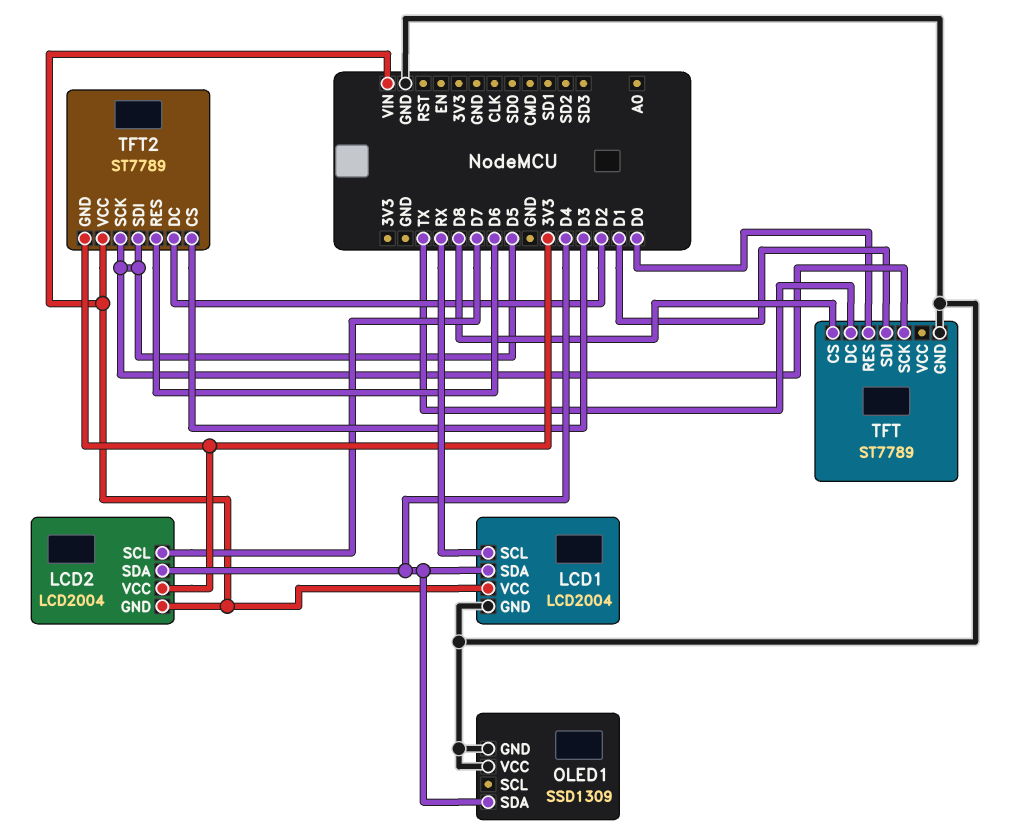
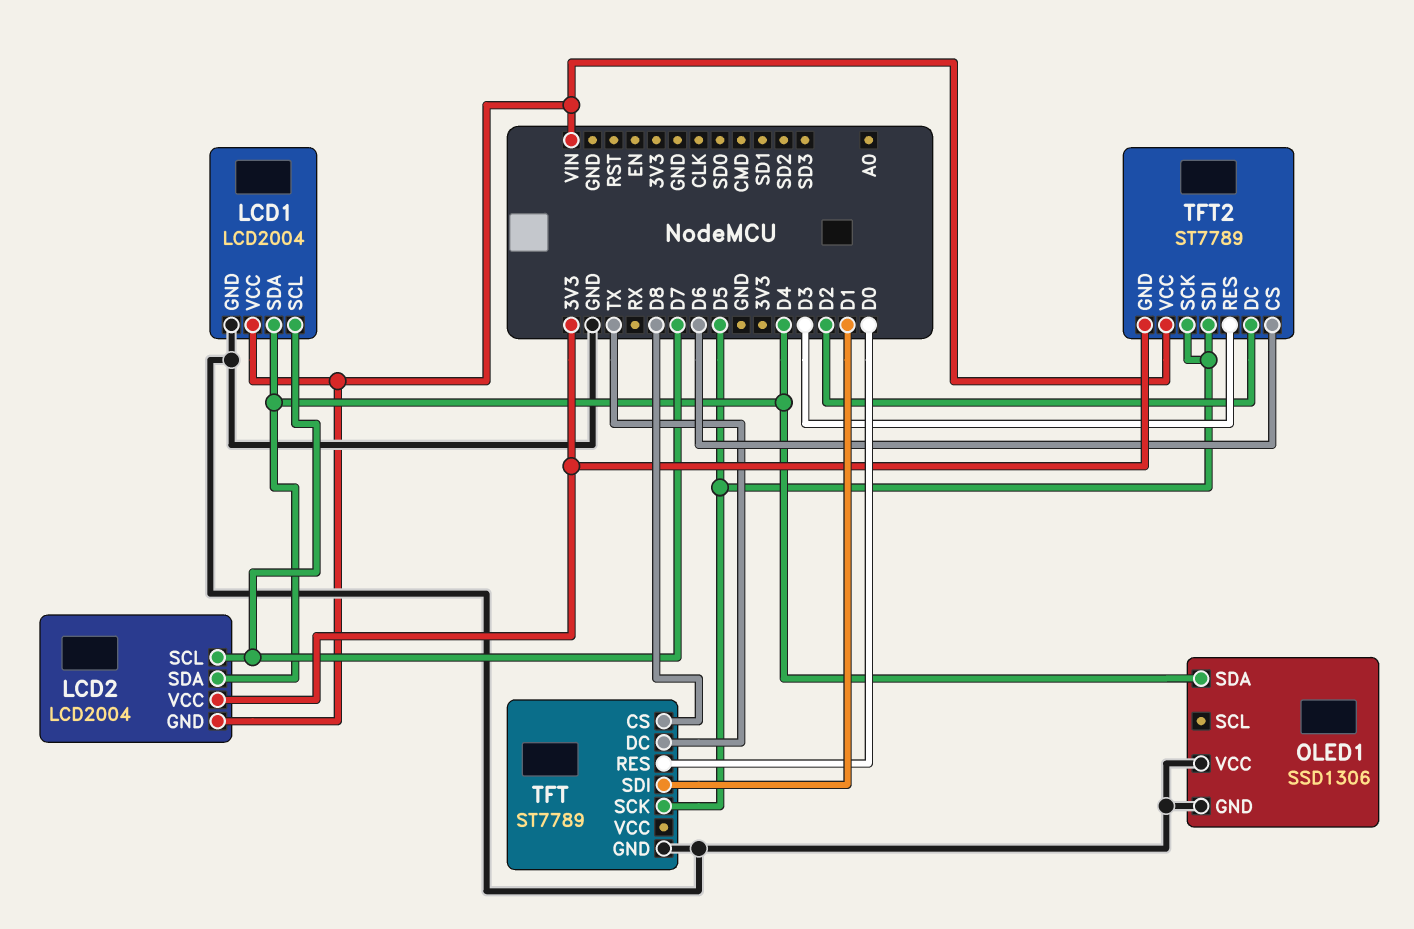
LCD1 pin SCL: RX -> D7
OLED1: SSD1309 -> SSD1306
TFT2 pin CS: D3 -> D6
TFT2 pin RES: D6 -> D3

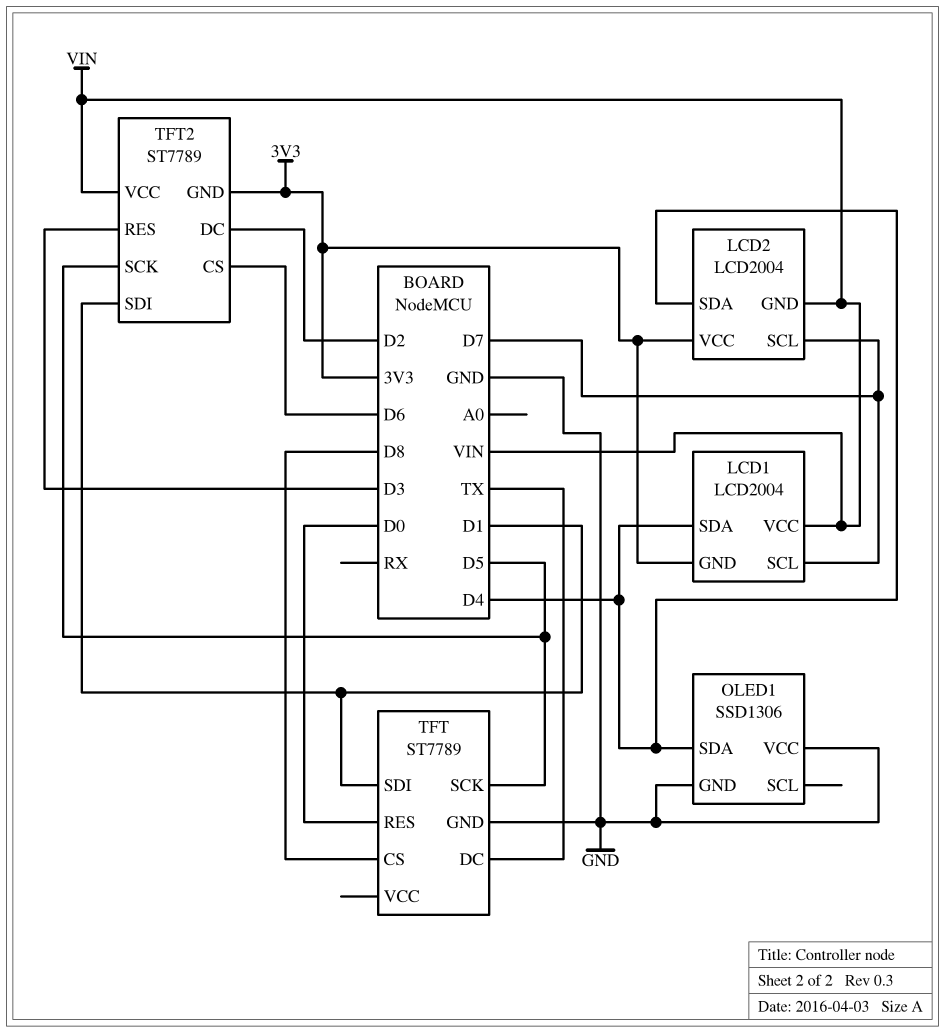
LCD1 pin GND: GND -> 3V3
TFT2 pin SDI: D5 -> D1

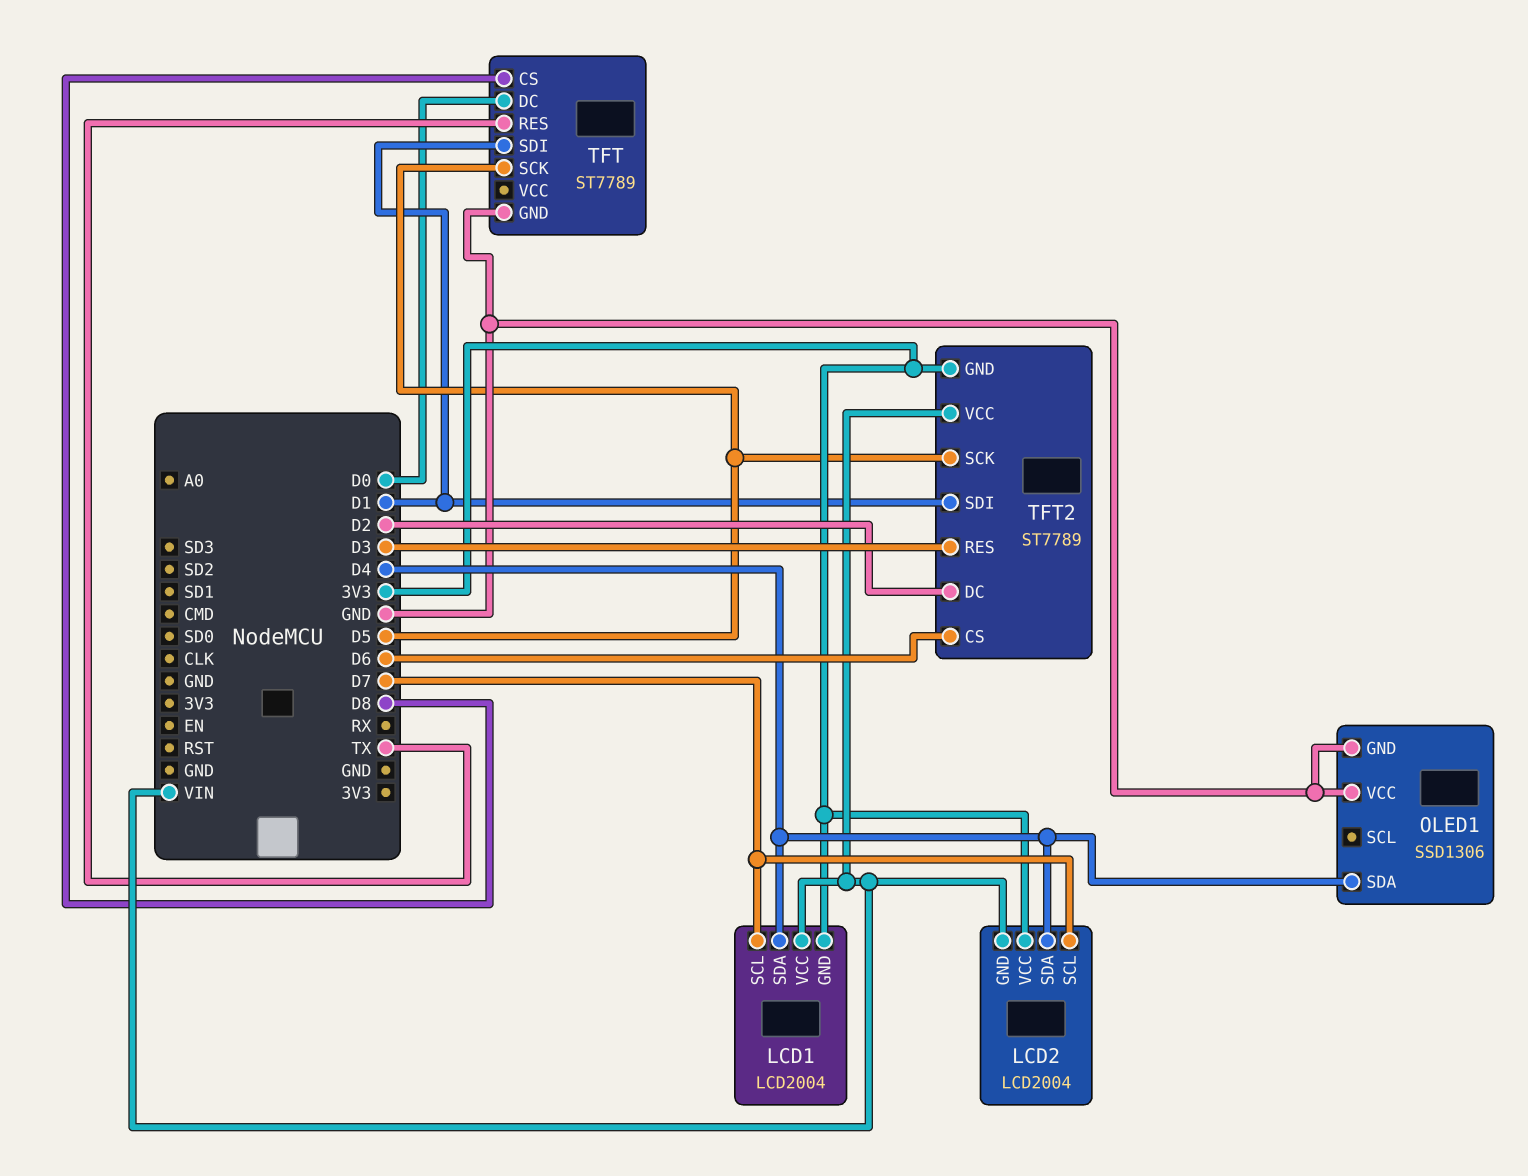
TFT pin DC: TX -> D0
TFT pin RES: D0 -> TX

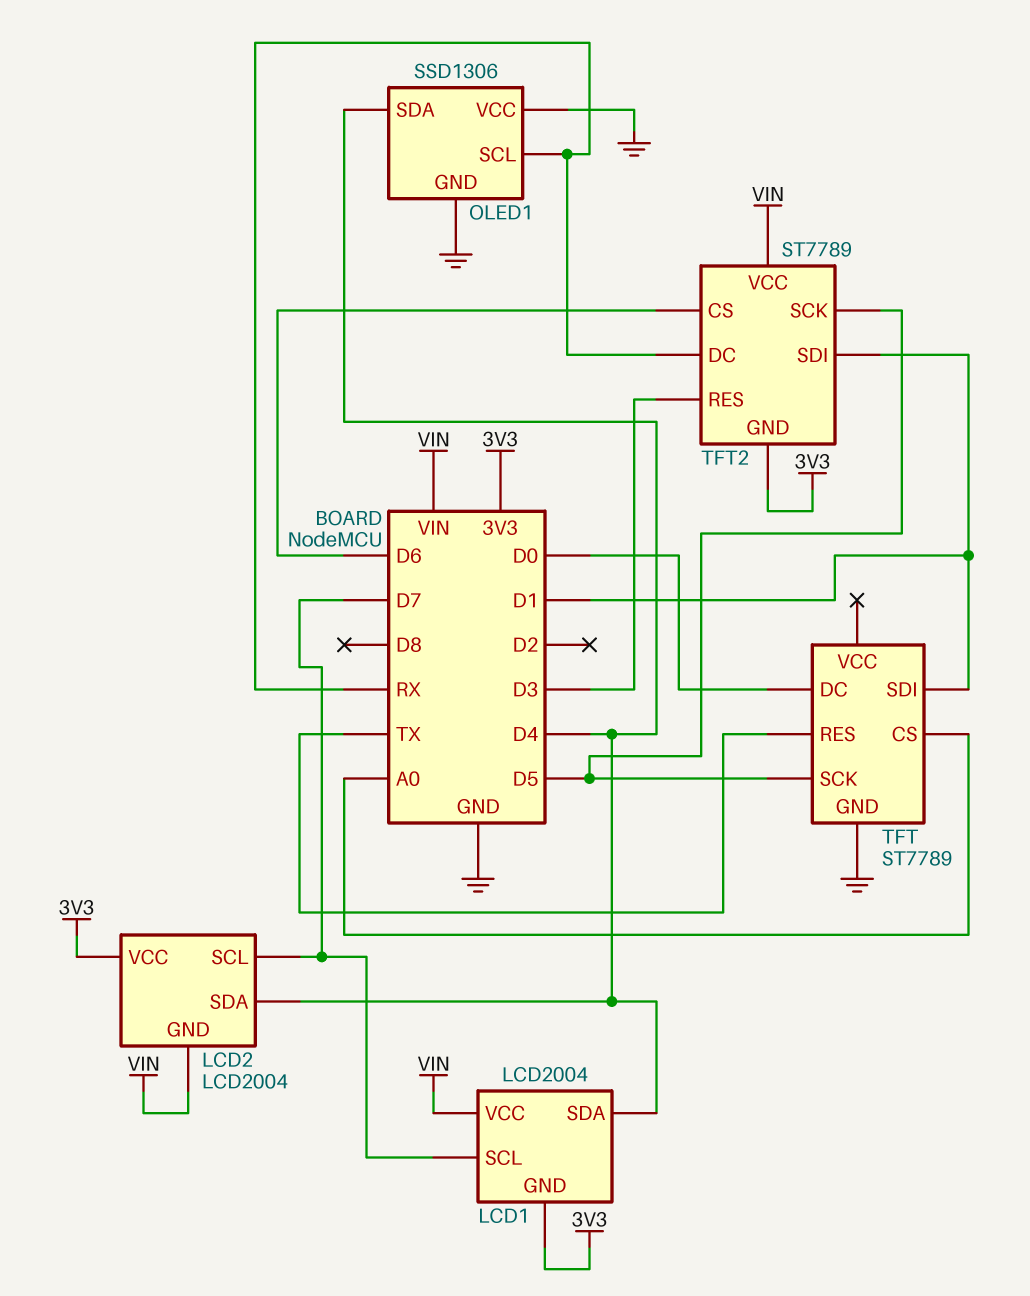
OLED1 pin SCL: none -> RX
TFT pin CS: D8 -> A0
TFT2 pin DC: D2 -> RX

